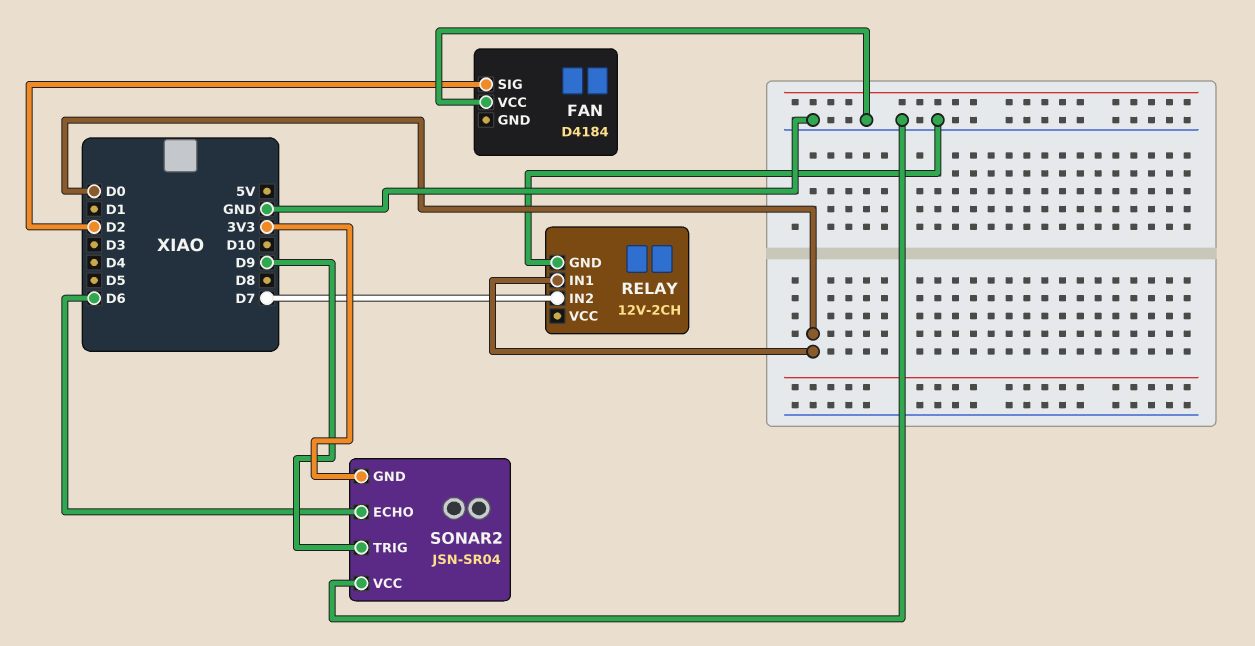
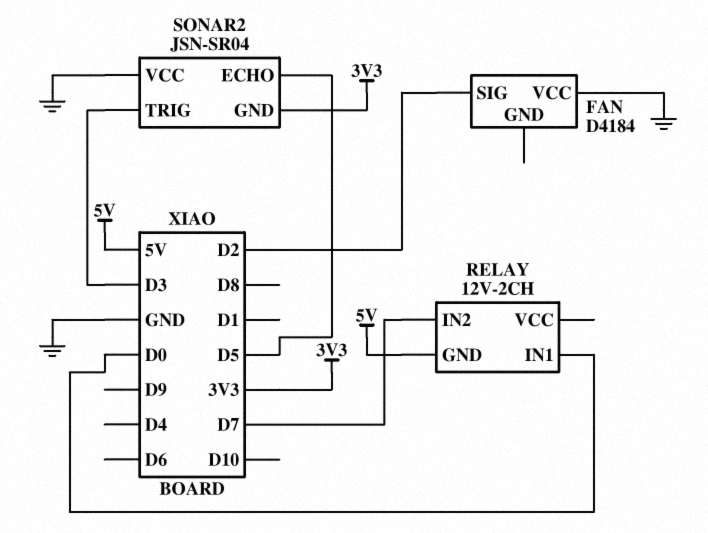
RELAY pin GND: GND -> 5V
SONAR2 pin ECHO: D6 -> D5
SONAR2 pin TRIG: D9 -> D3

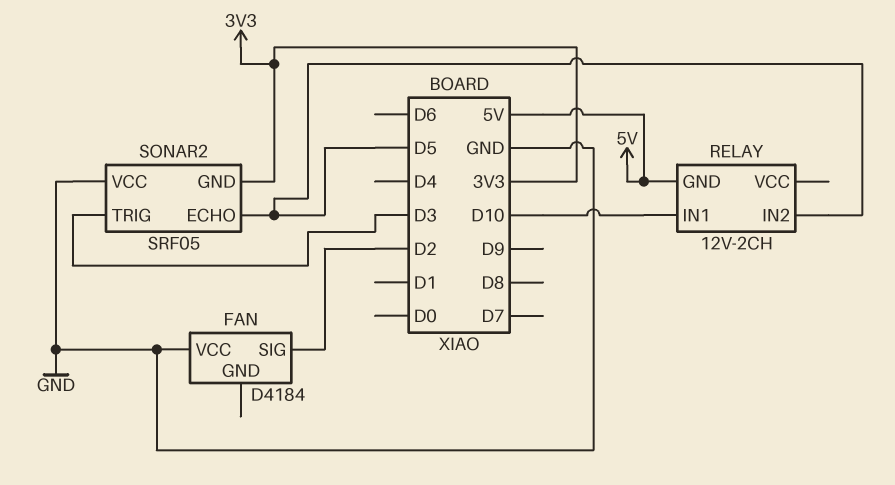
RELAY pin IN1: D0 -> D10
RELAY pin IN2: D7 -> D5
SONAR2: JSN-SR04 -> SRF05

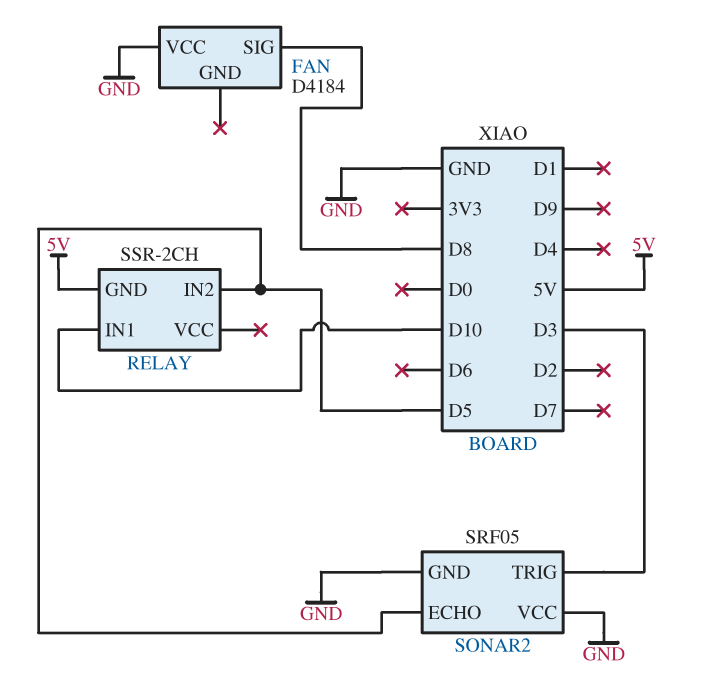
FAN pin SIG: D2 -> D8
RELAY: 12V-2CH -> SSR-2CH
SONAR2 pin GND: 3V3 -> GND

